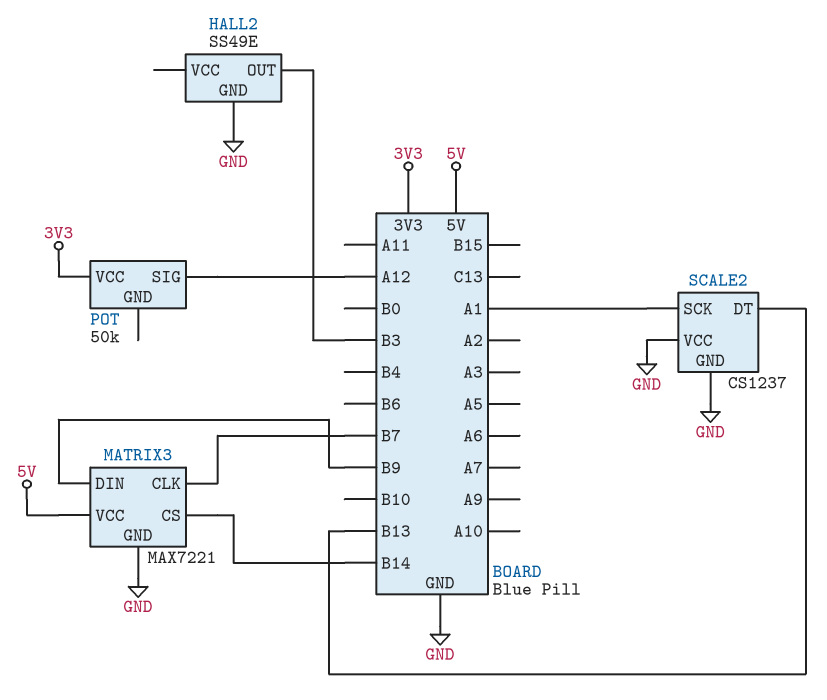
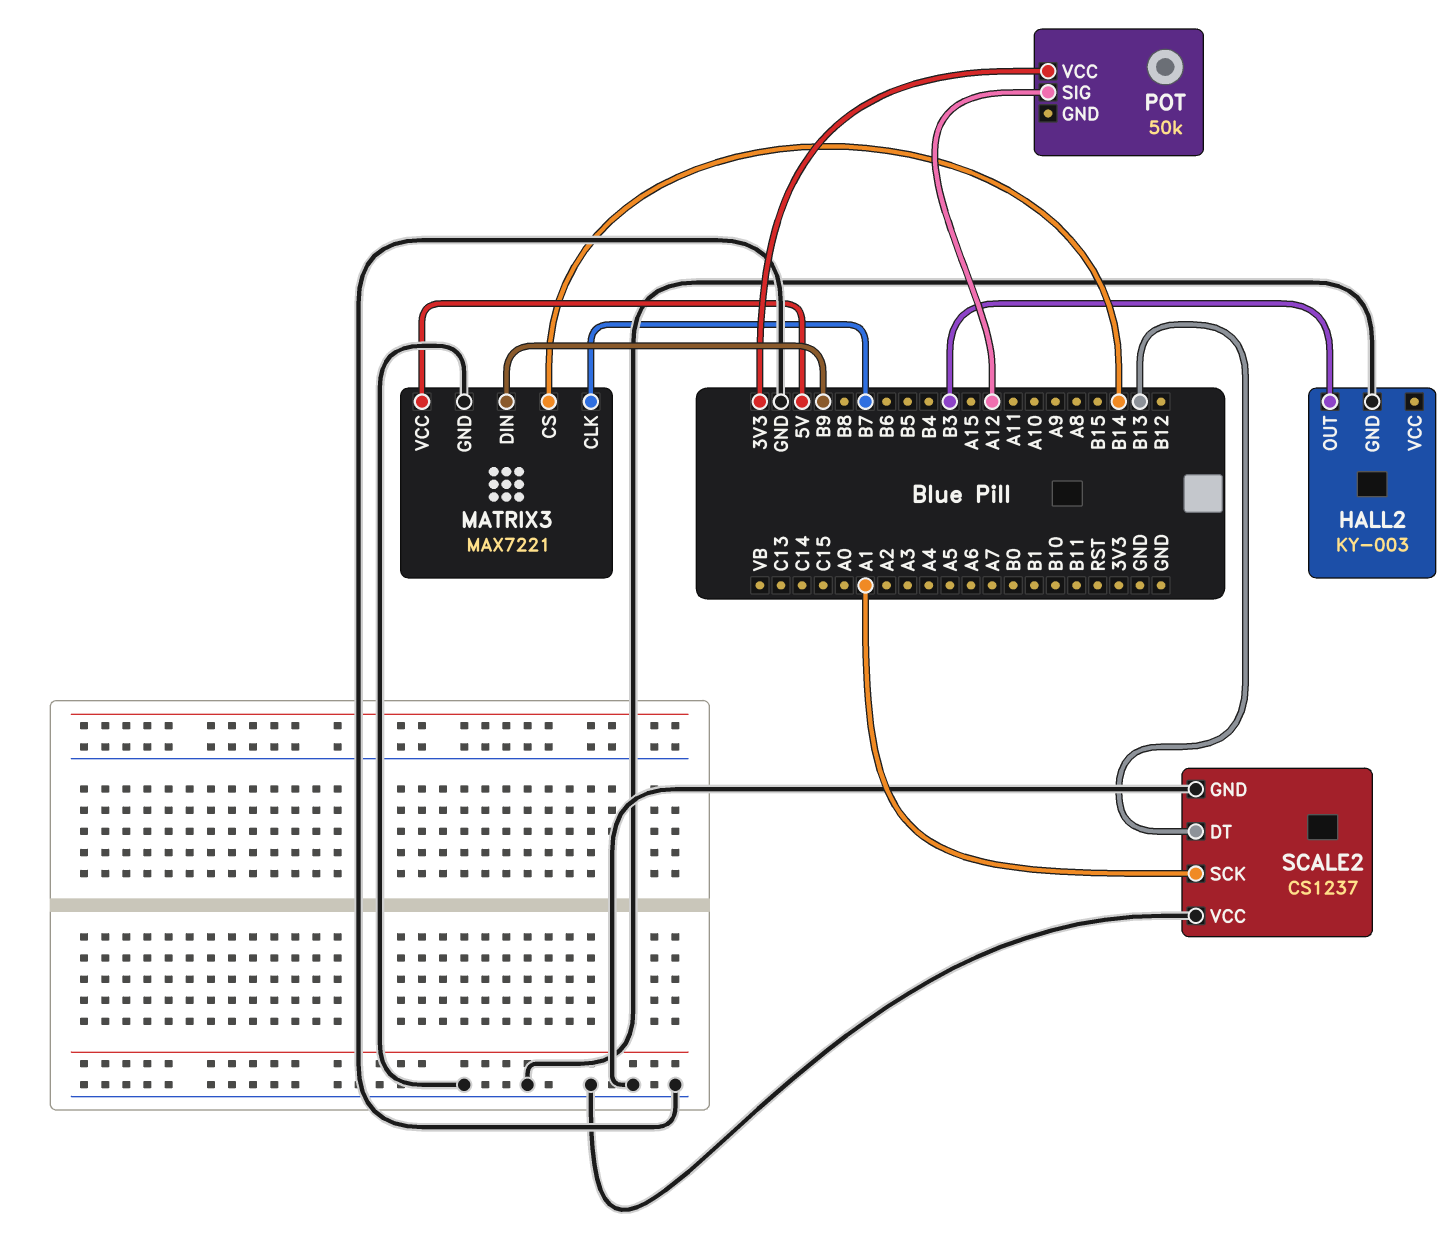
HALL2: SS49E -> KY-003

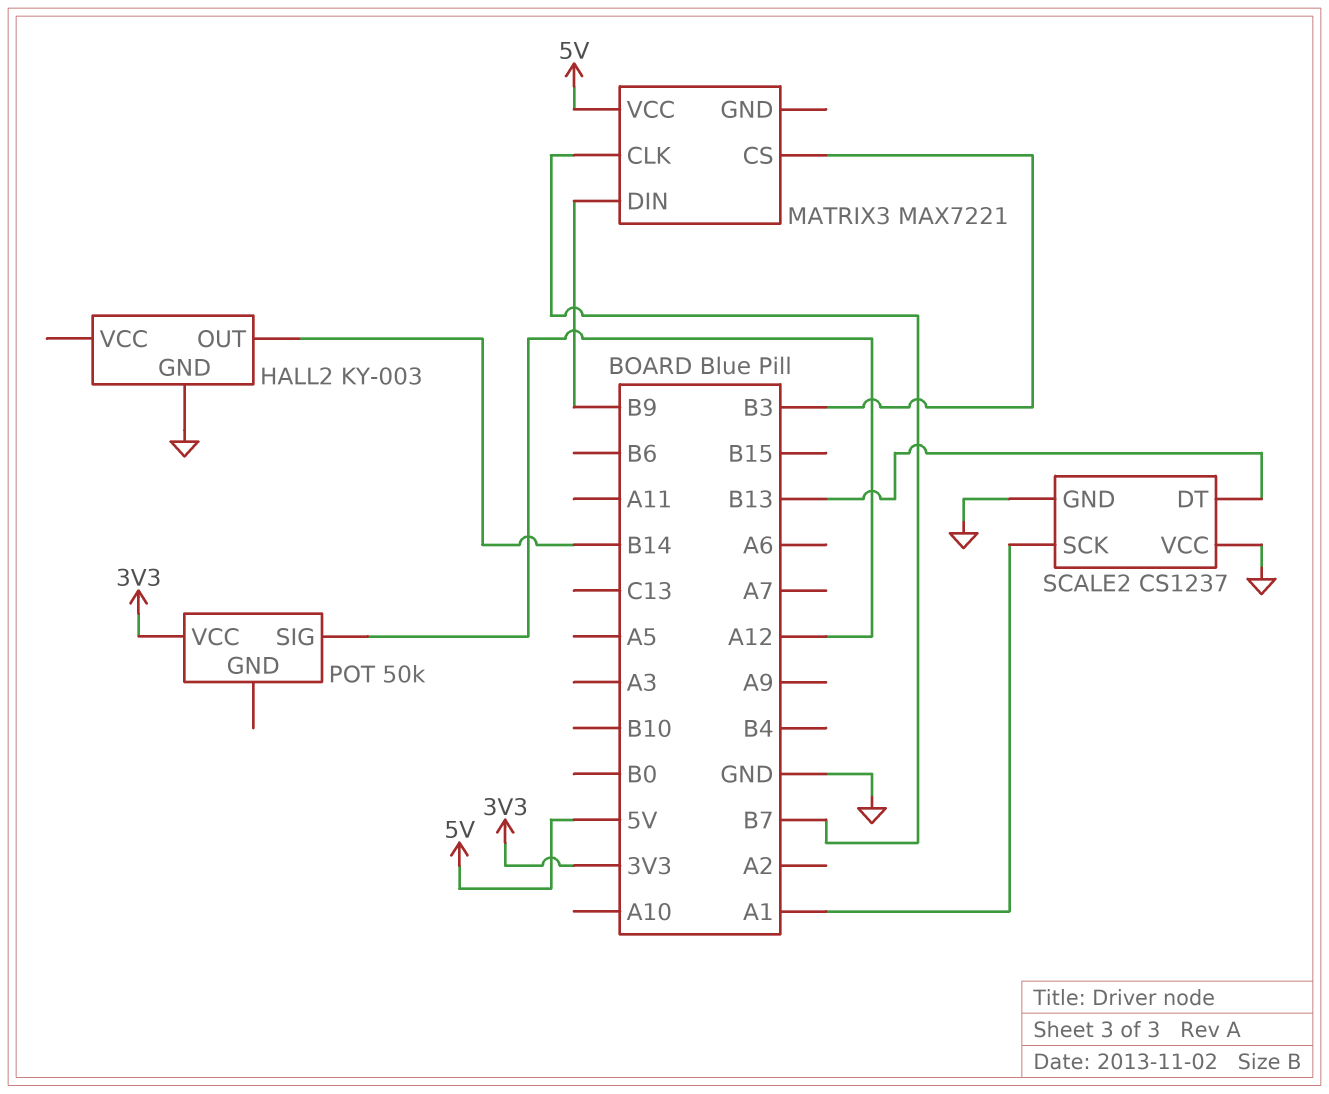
HALL2 pin OUT: B3 -> B14
MATRIX3 pin CS: B14 -> B3
MATRIX3 pin GND: GND -> none

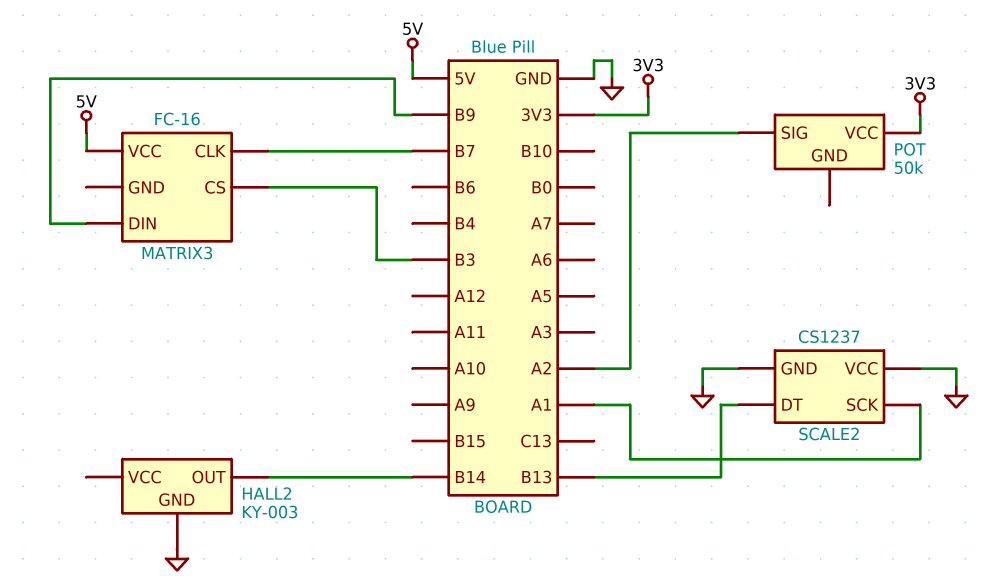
MATRIX3: MAX7221 -> FC-16
POT pin SIG: A12 -> A2

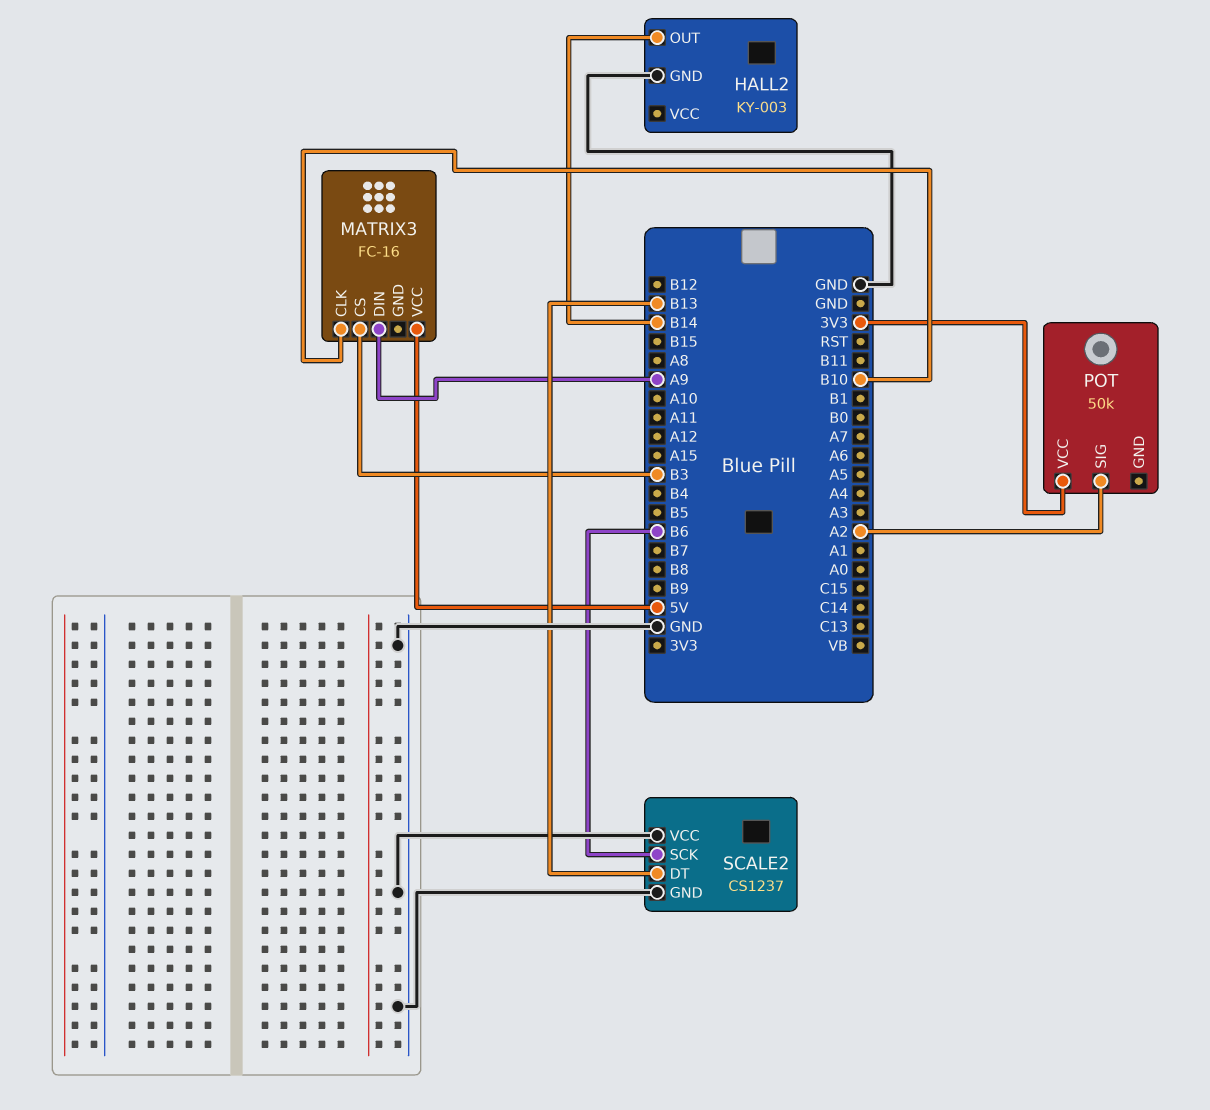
MATRIX3 pin CLK: B7 -> B10
MATRIX3 pin DIN: B9 -> A9
SCALE2 pin SCK: A1 -> B6

